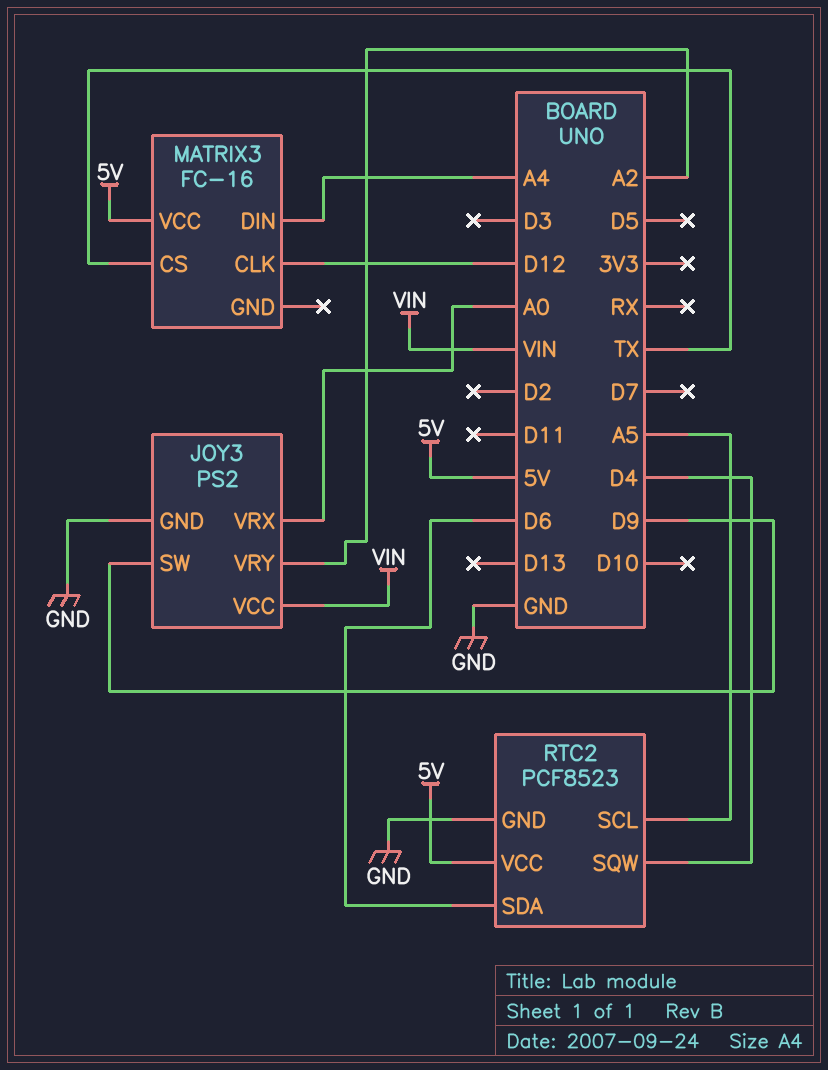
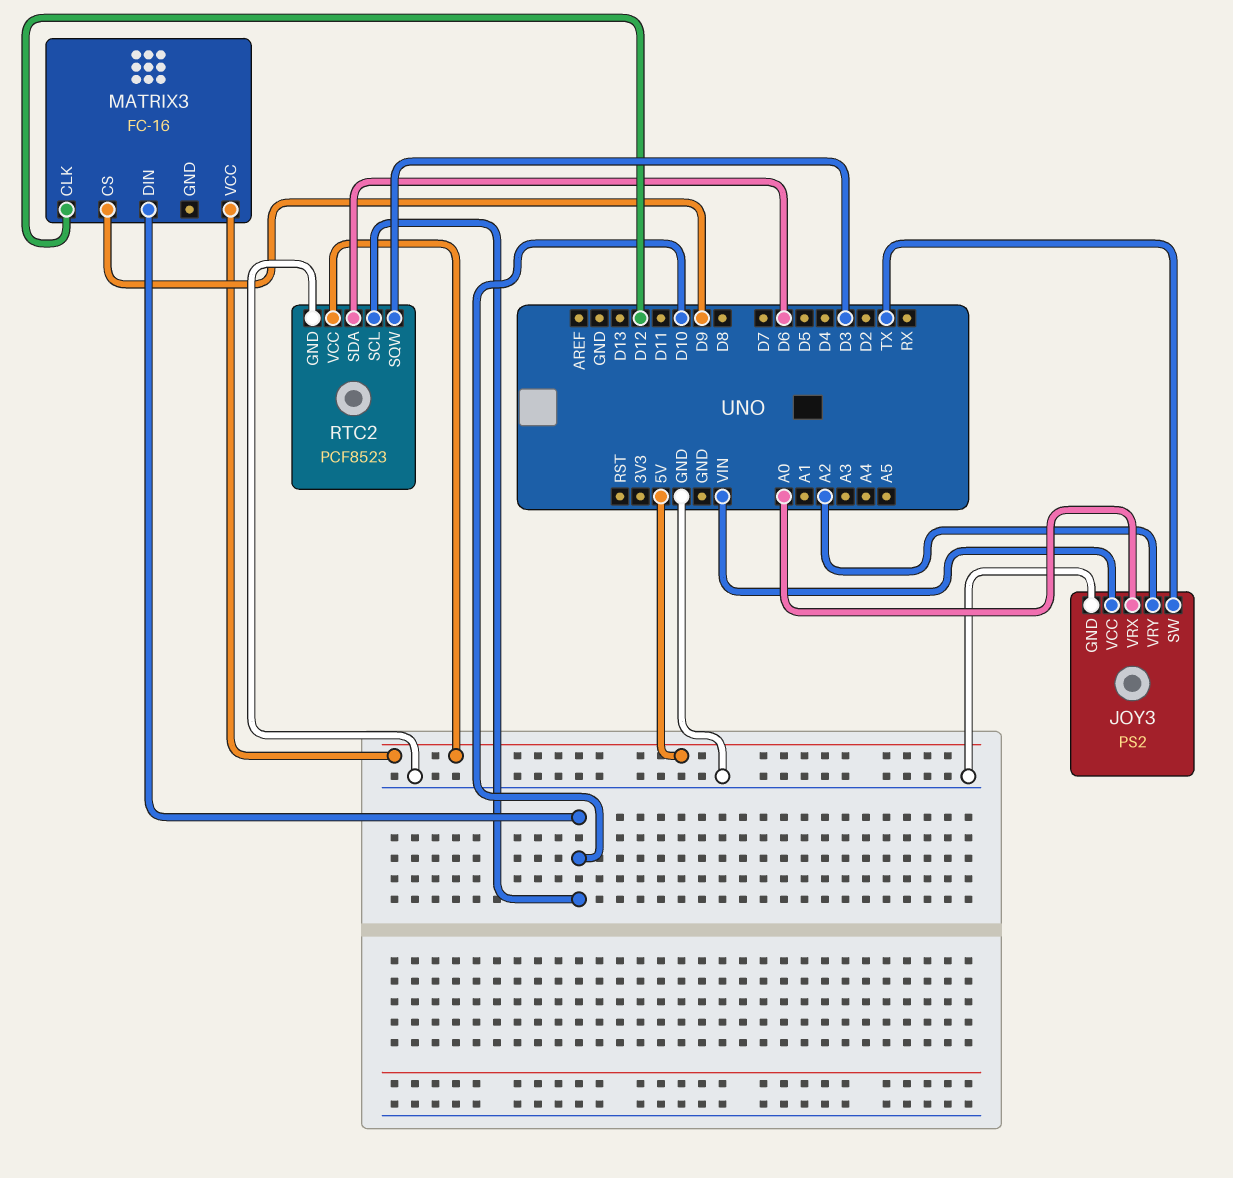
JOY3 pin SW: D9 -> TX
MATRIX3 pin CS: TX -> D9
MATRIX3 pin DIN: A4 -> D10
RTC2 pin SCL: A5 -> D10
RTC2 pin SQW: D4 -> D3

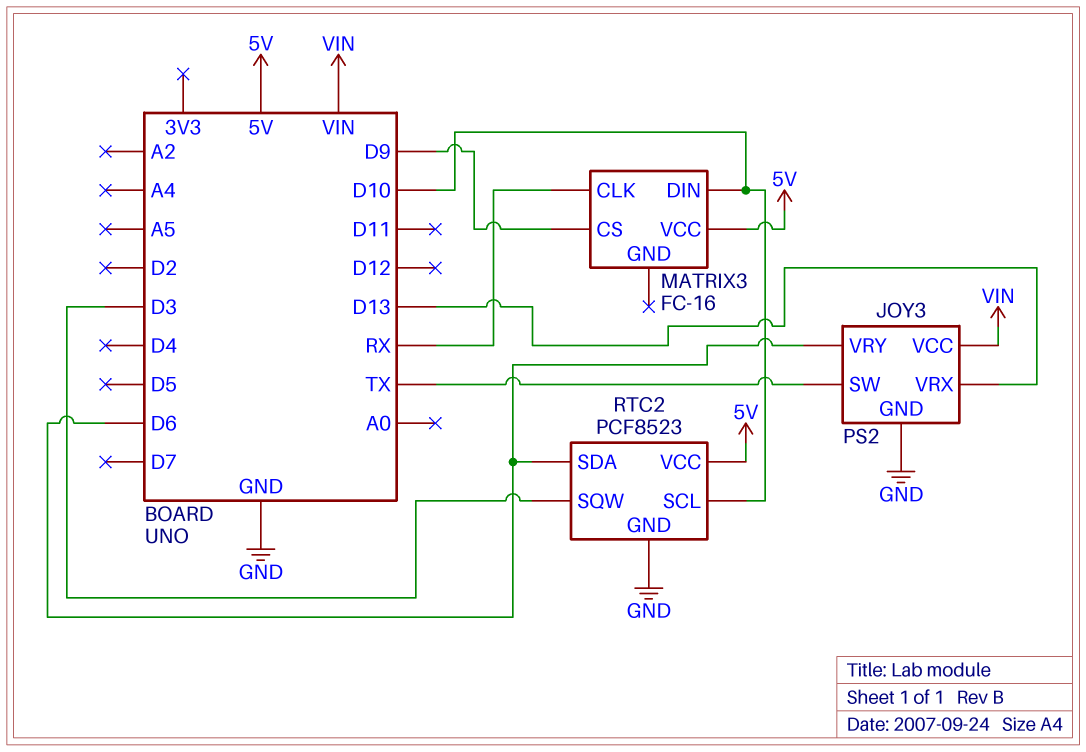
JOY3 pin VRX: A0 -> D13
JOY3 pin VRY: A2 -> D6
MATRIX3 pin CLK: D12 -> RX

